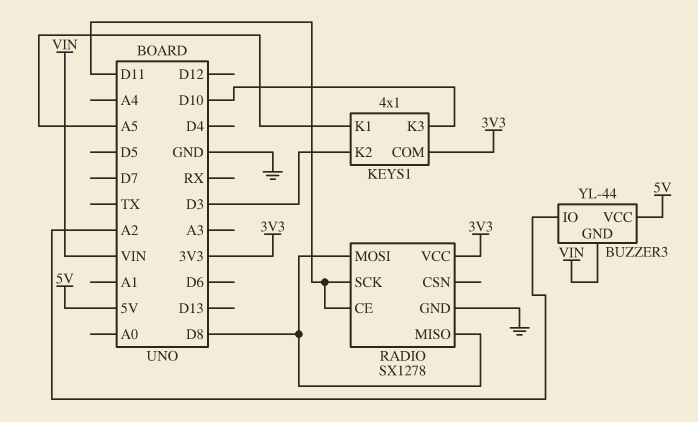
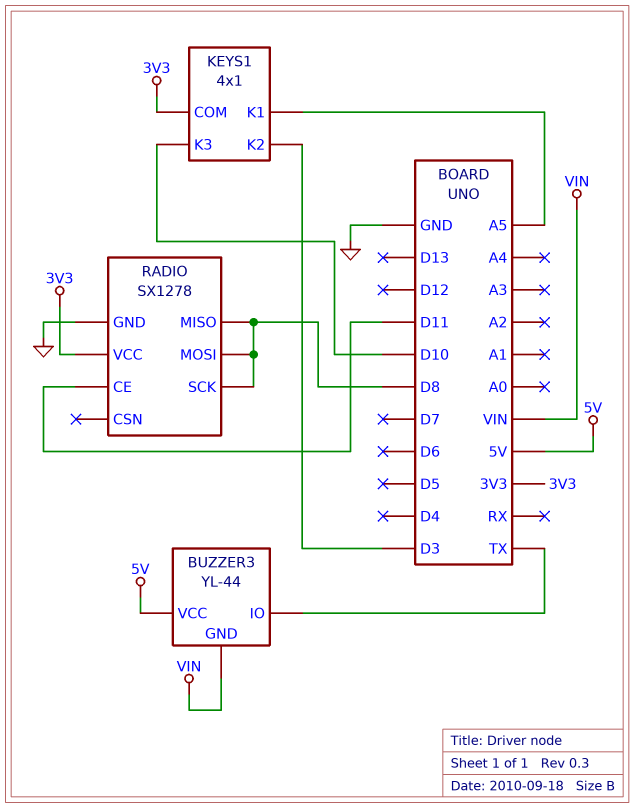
BUZZER3 pin IO: A2 -> TX
RADIO pin SCK: D11 -> D8

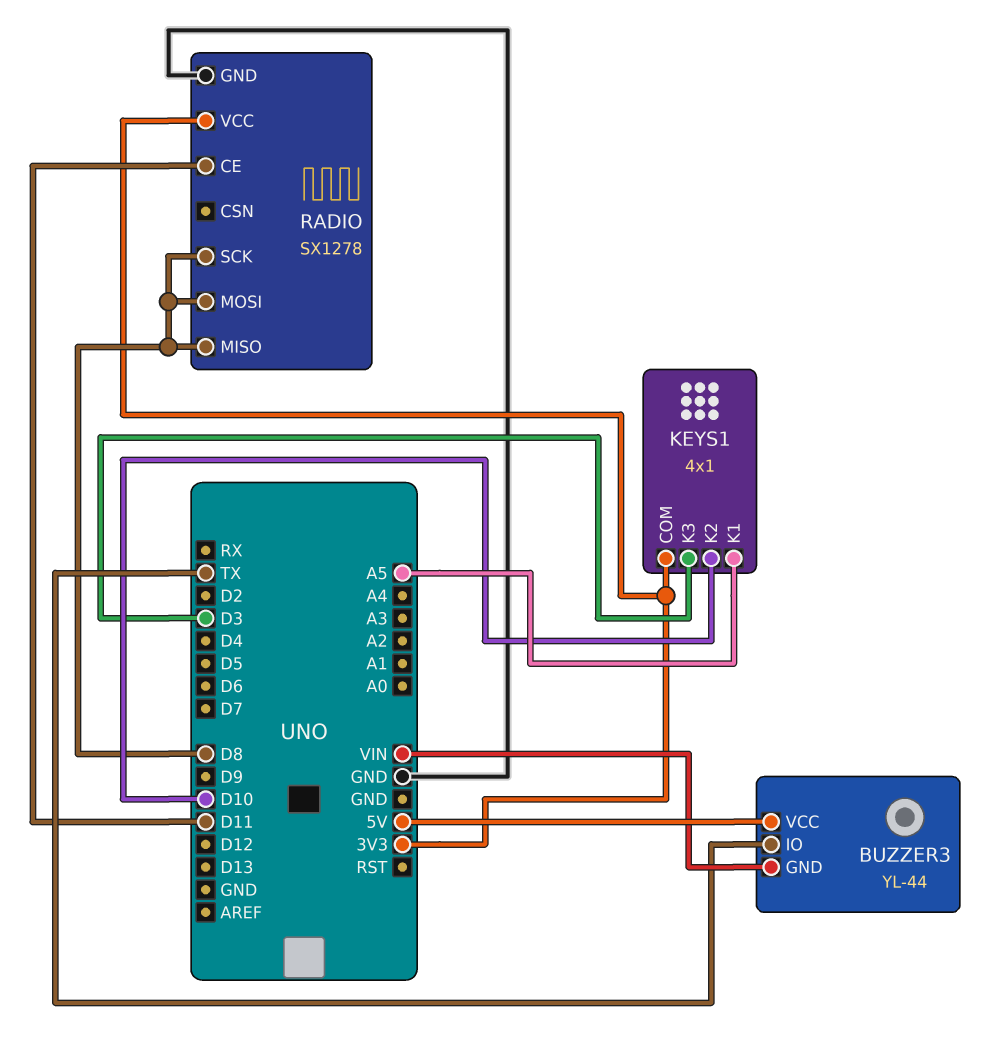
KEYS1 pin K2: D3 -> D10
KEYS1 pin K3: D10 -> D3

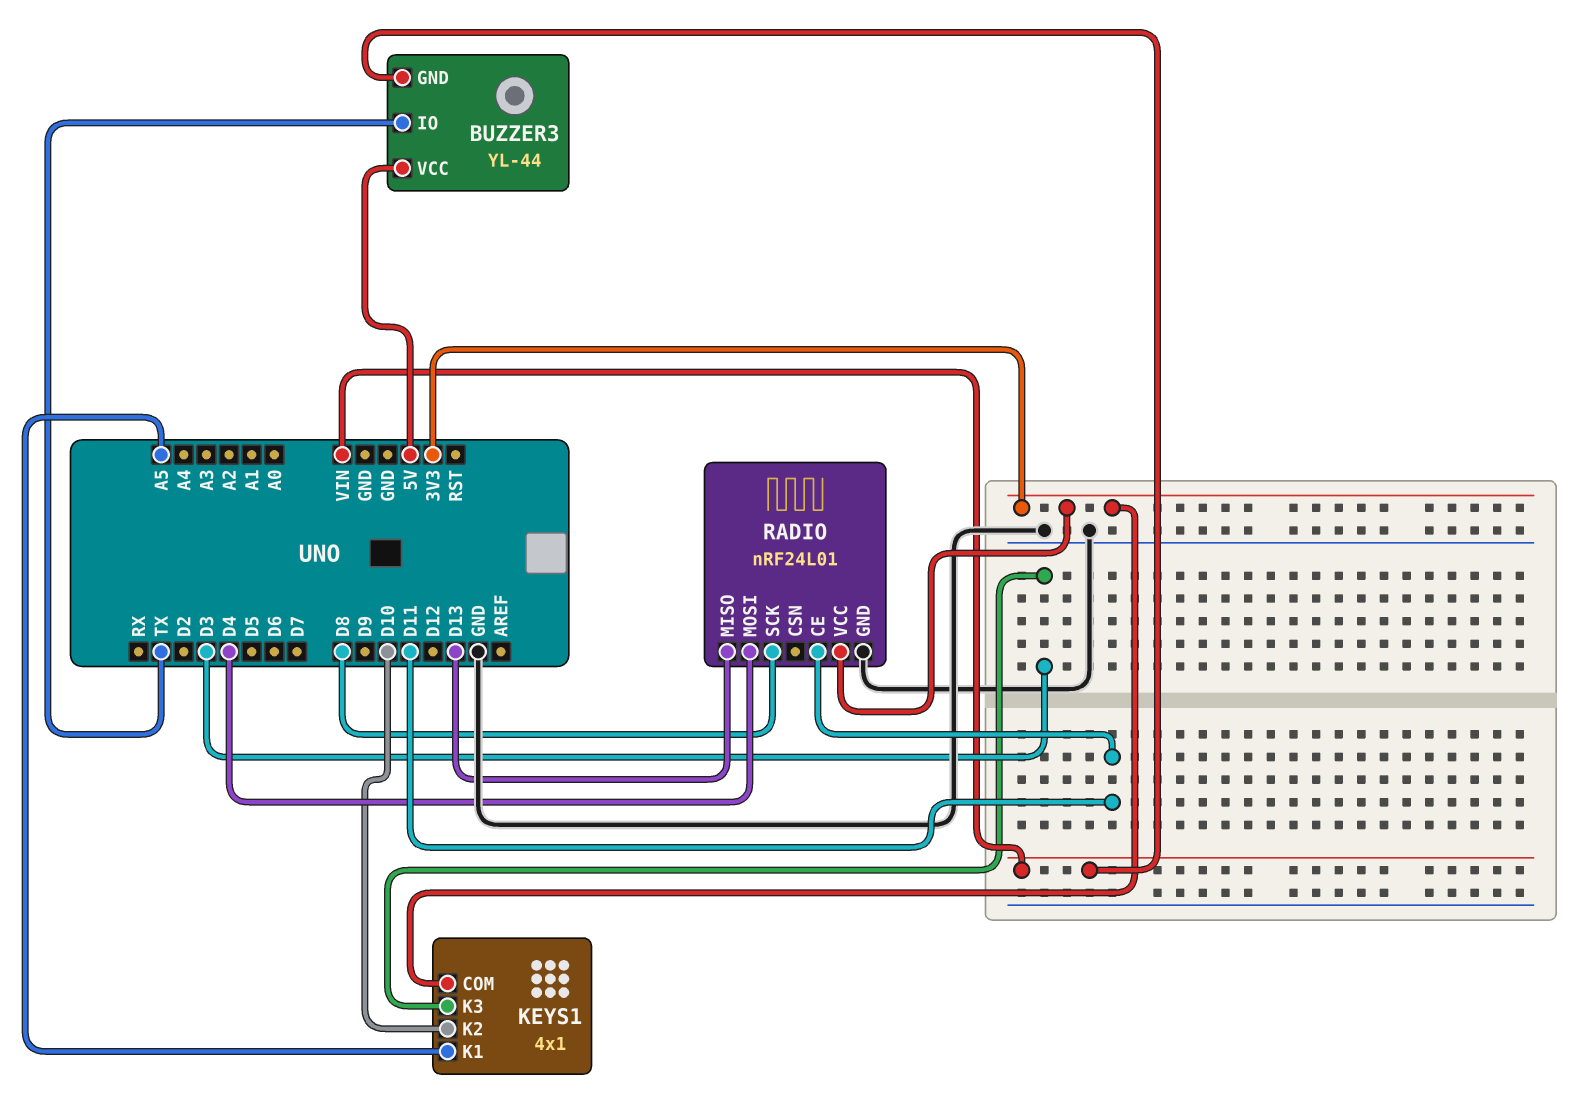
RADIO: SX1278 -> nRF24L01
RADIO pin MISO: D8 -> D13
RADIO pin MOSI: D8 -> D4

